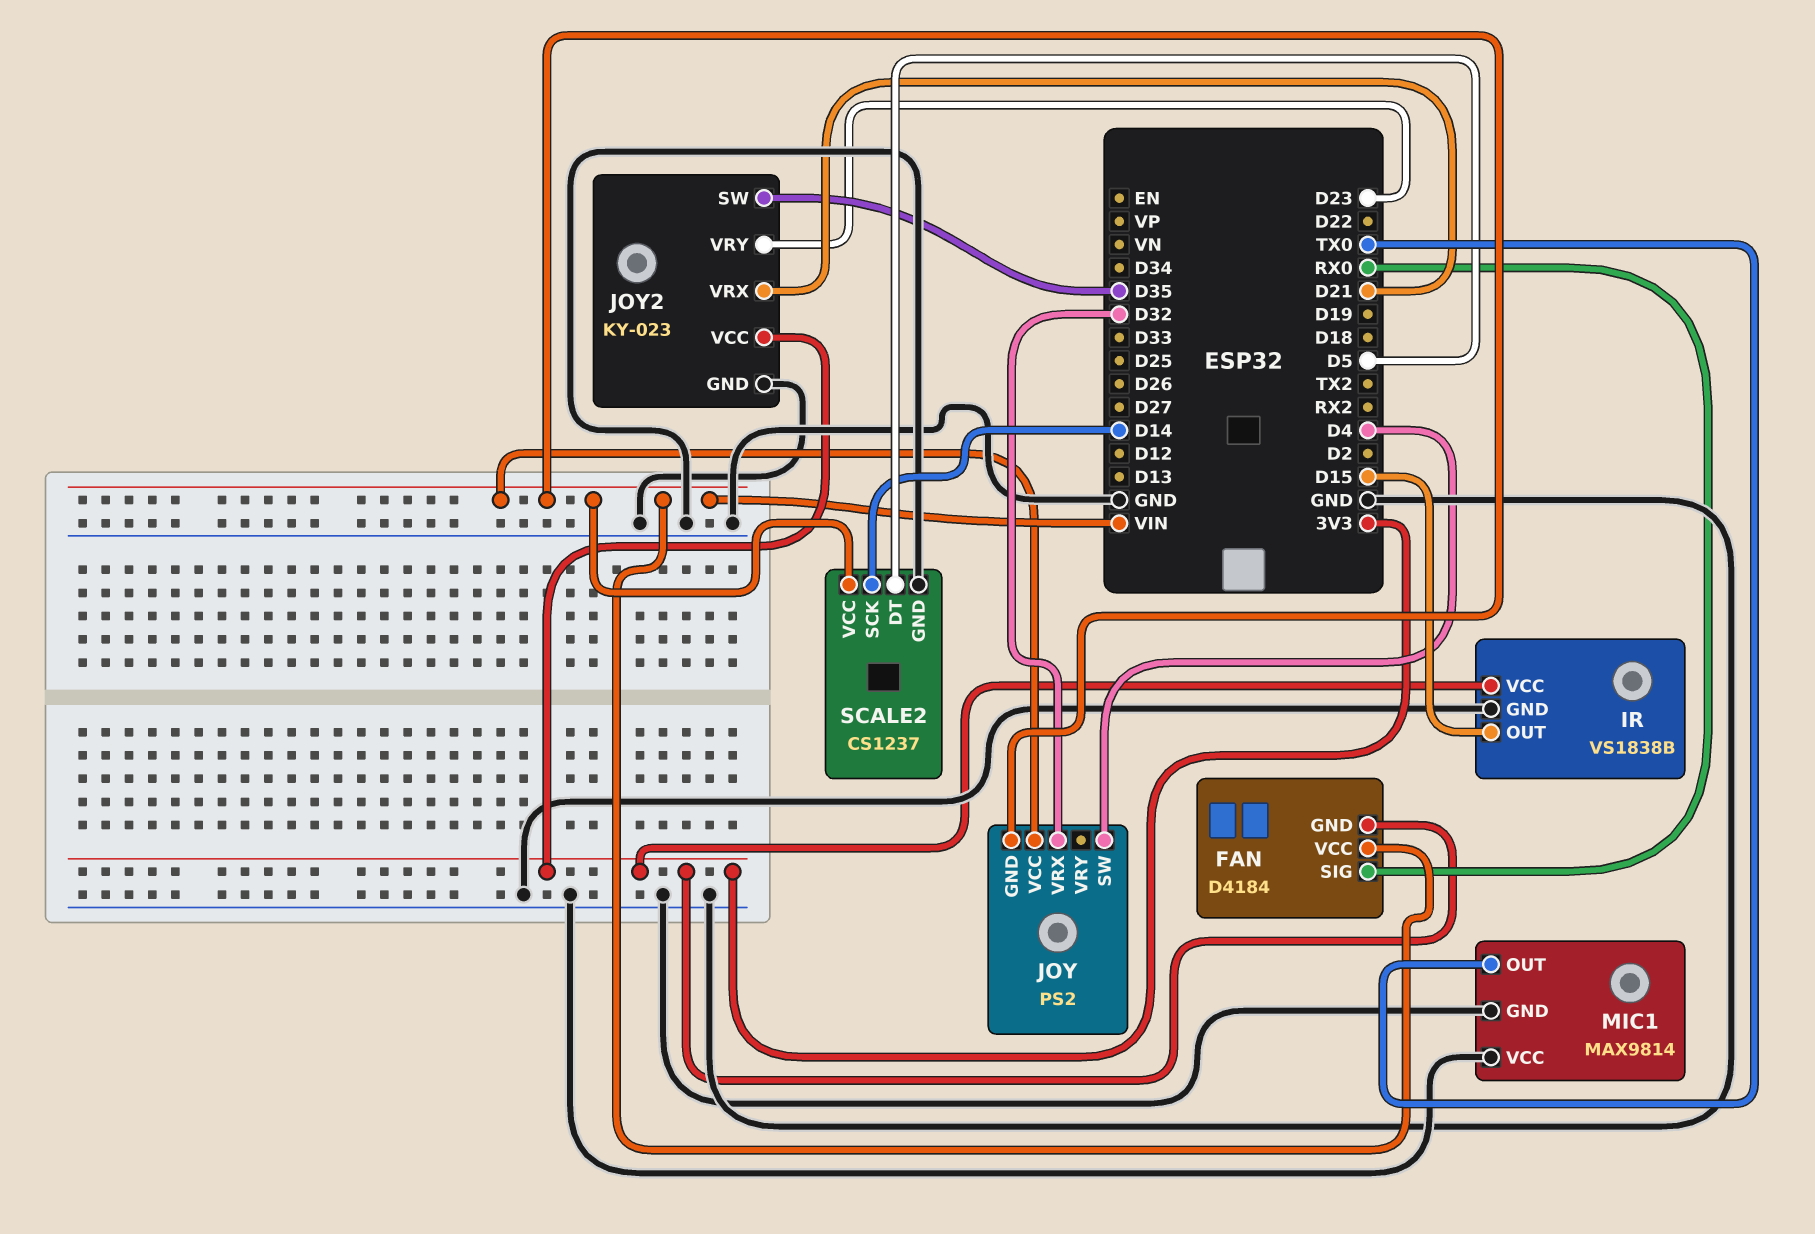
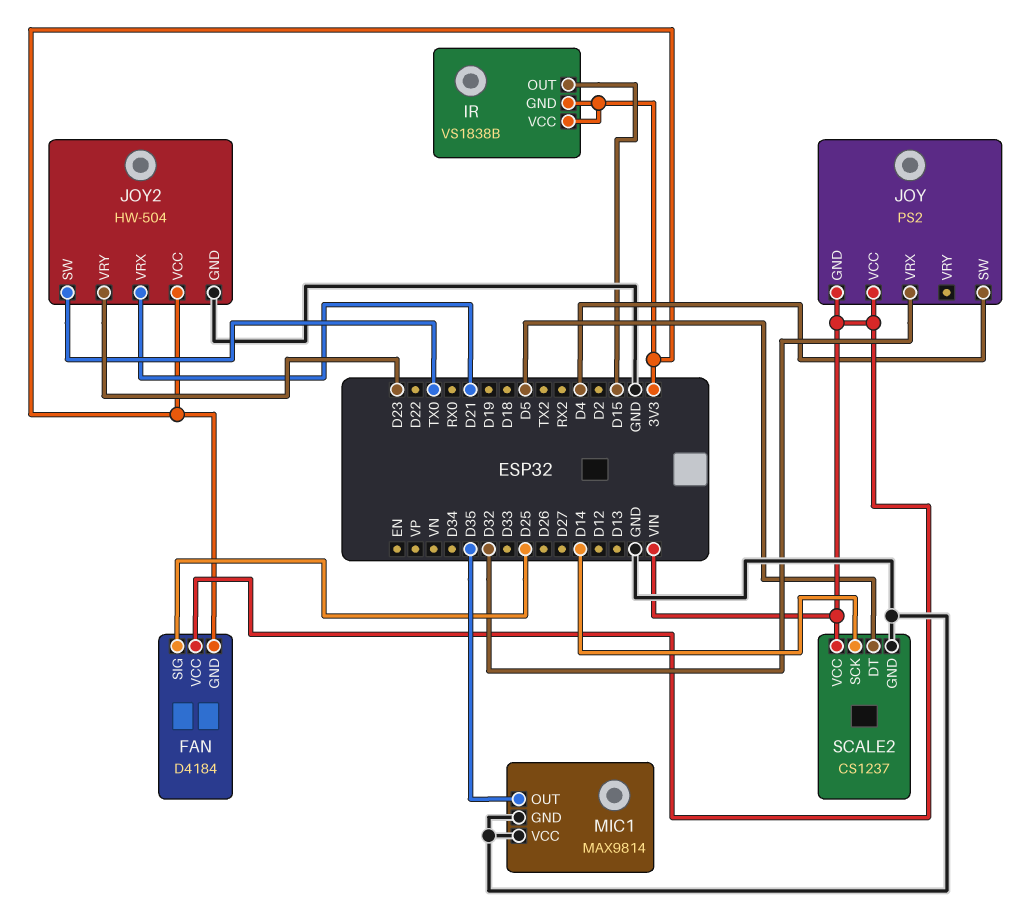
FAN pin SIG: RX0 -> D25
IR pin GND: GND -> 3V3
JOY2: KY-023 -> HW-504
JOY2 pin SW: D35 -> TX0
MIC1 pin OUT: TX0 -> D35

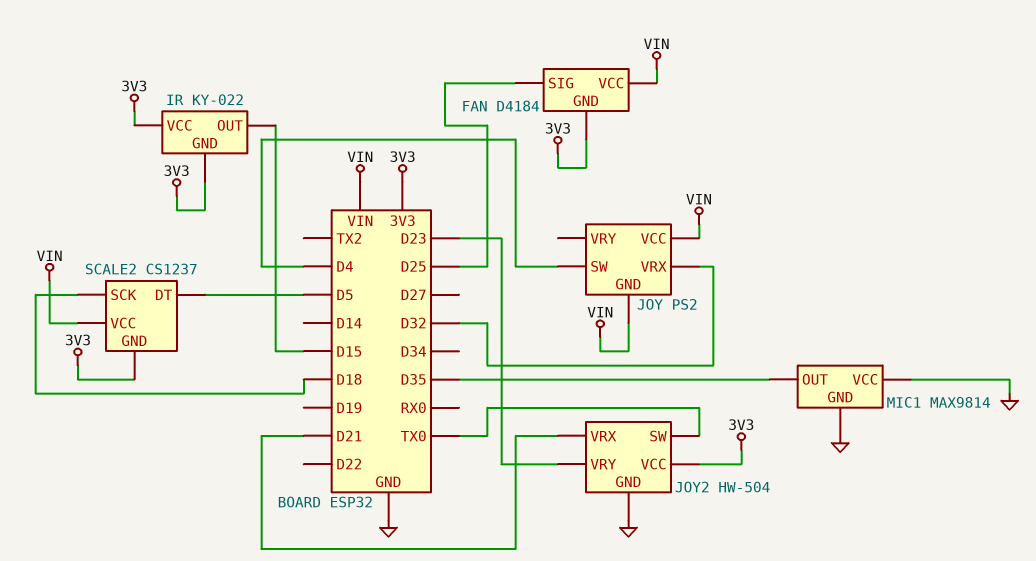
IR: VS1838B -> KY-022
SCALE2 pin GND: GND -> 3V3
SCALE2 pin SCK: D14 -> D18

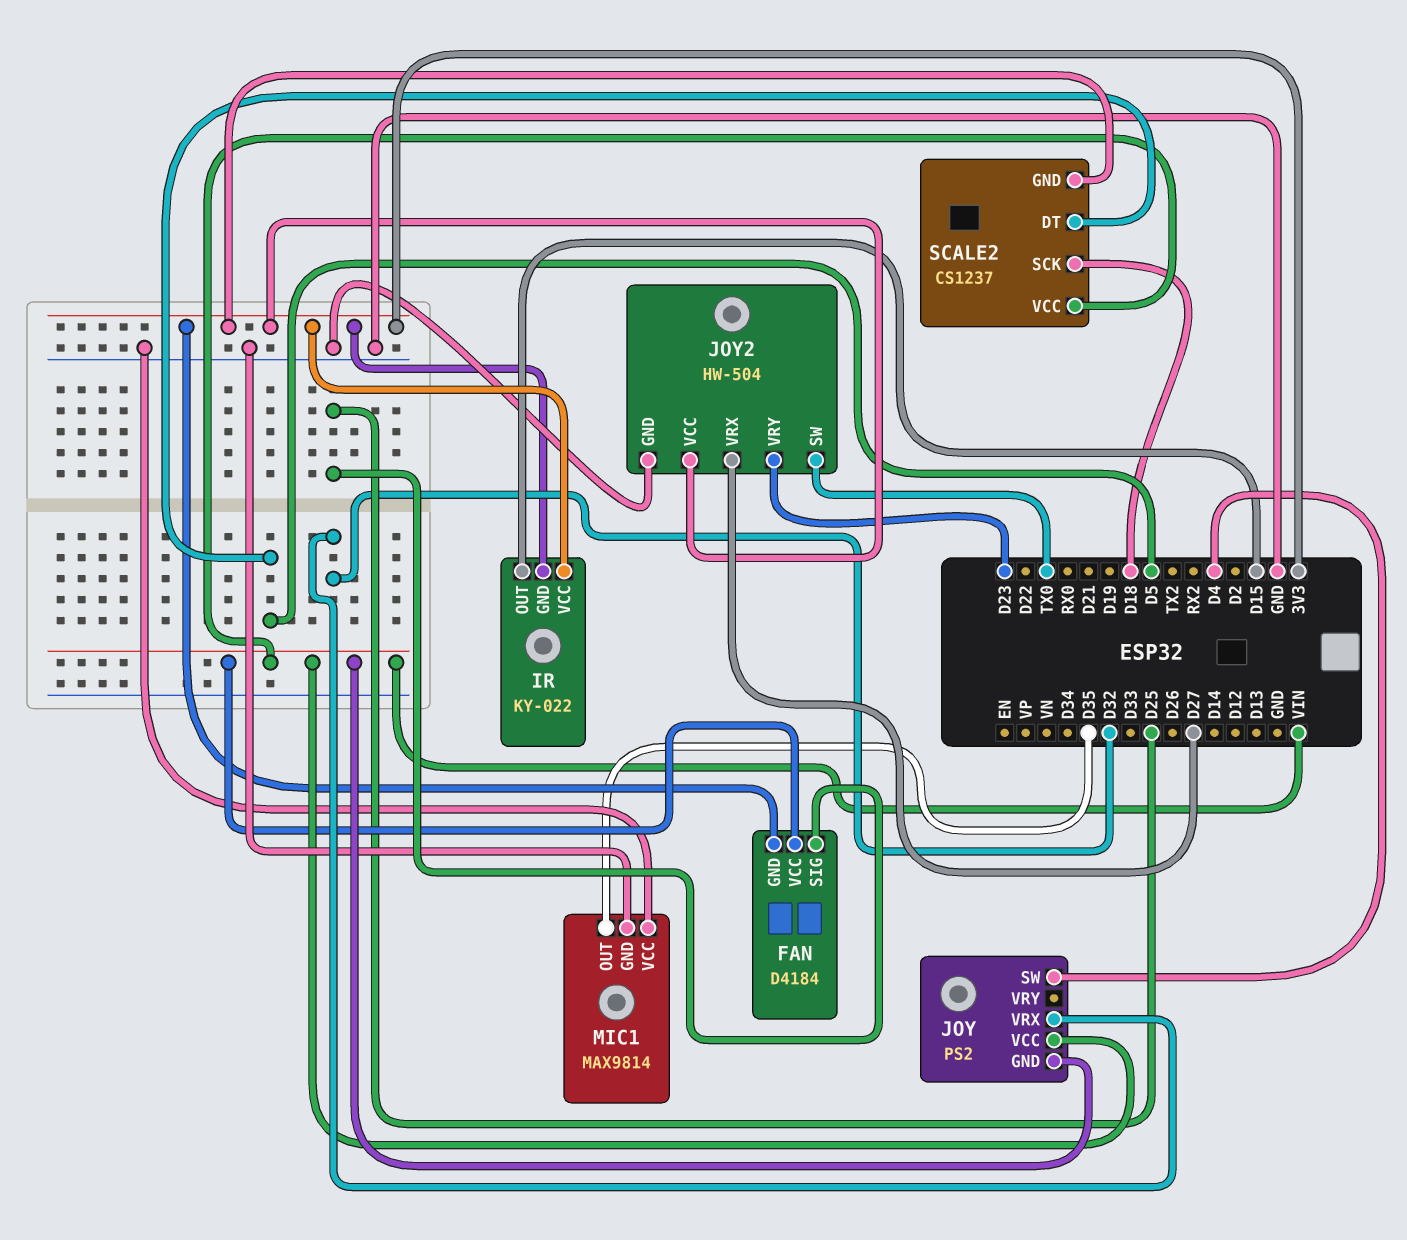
JOY2 pin VRX: D21 -> D27

